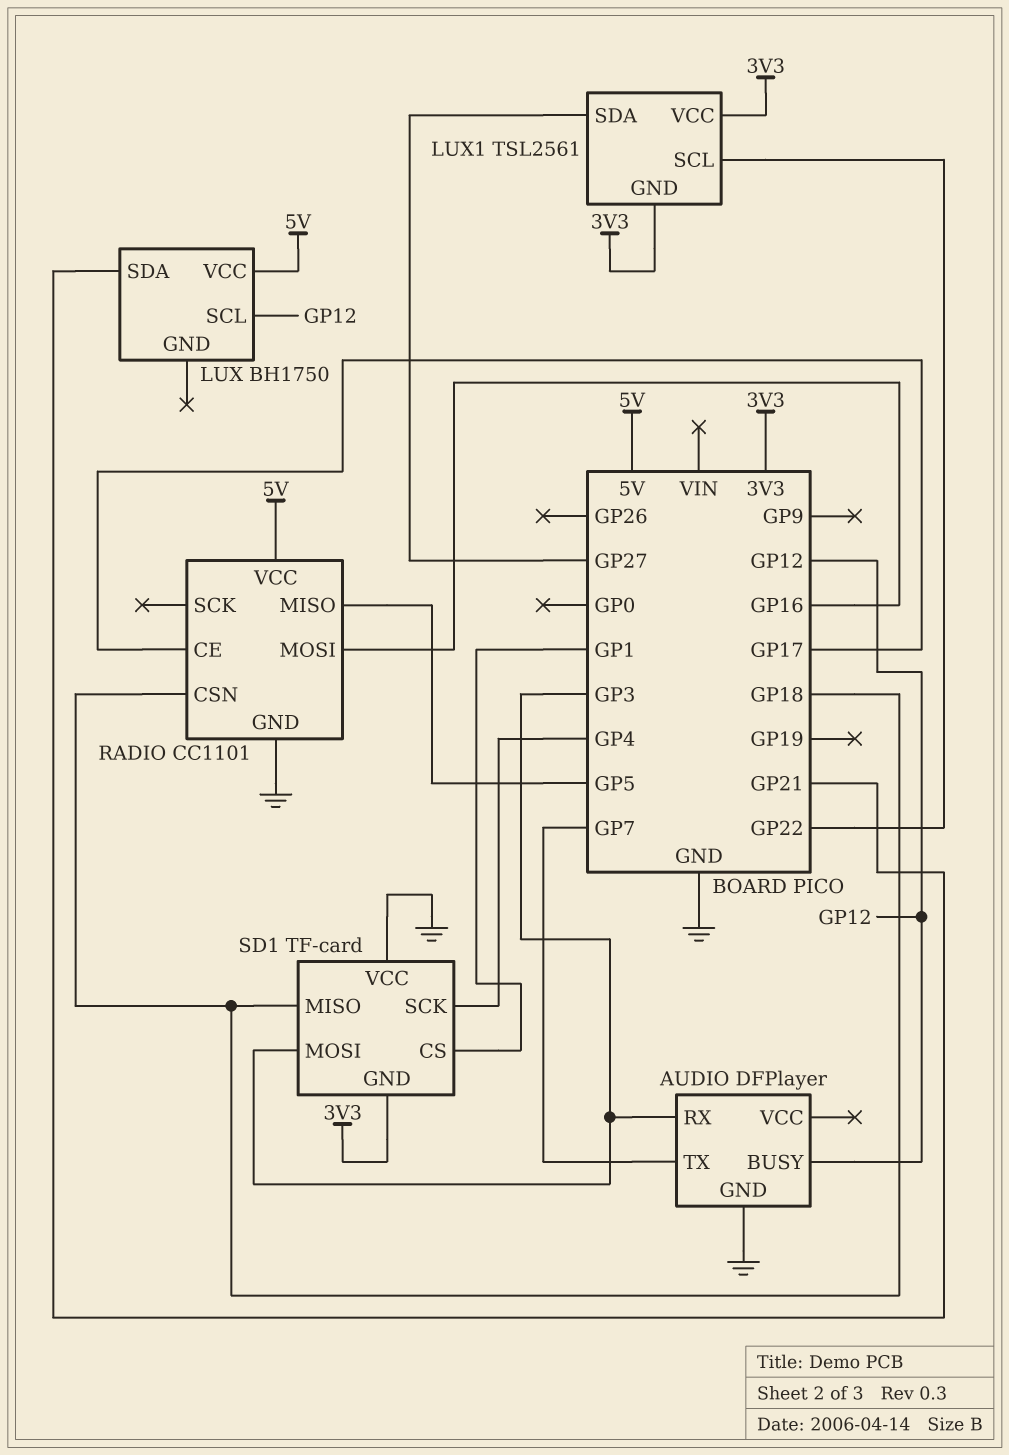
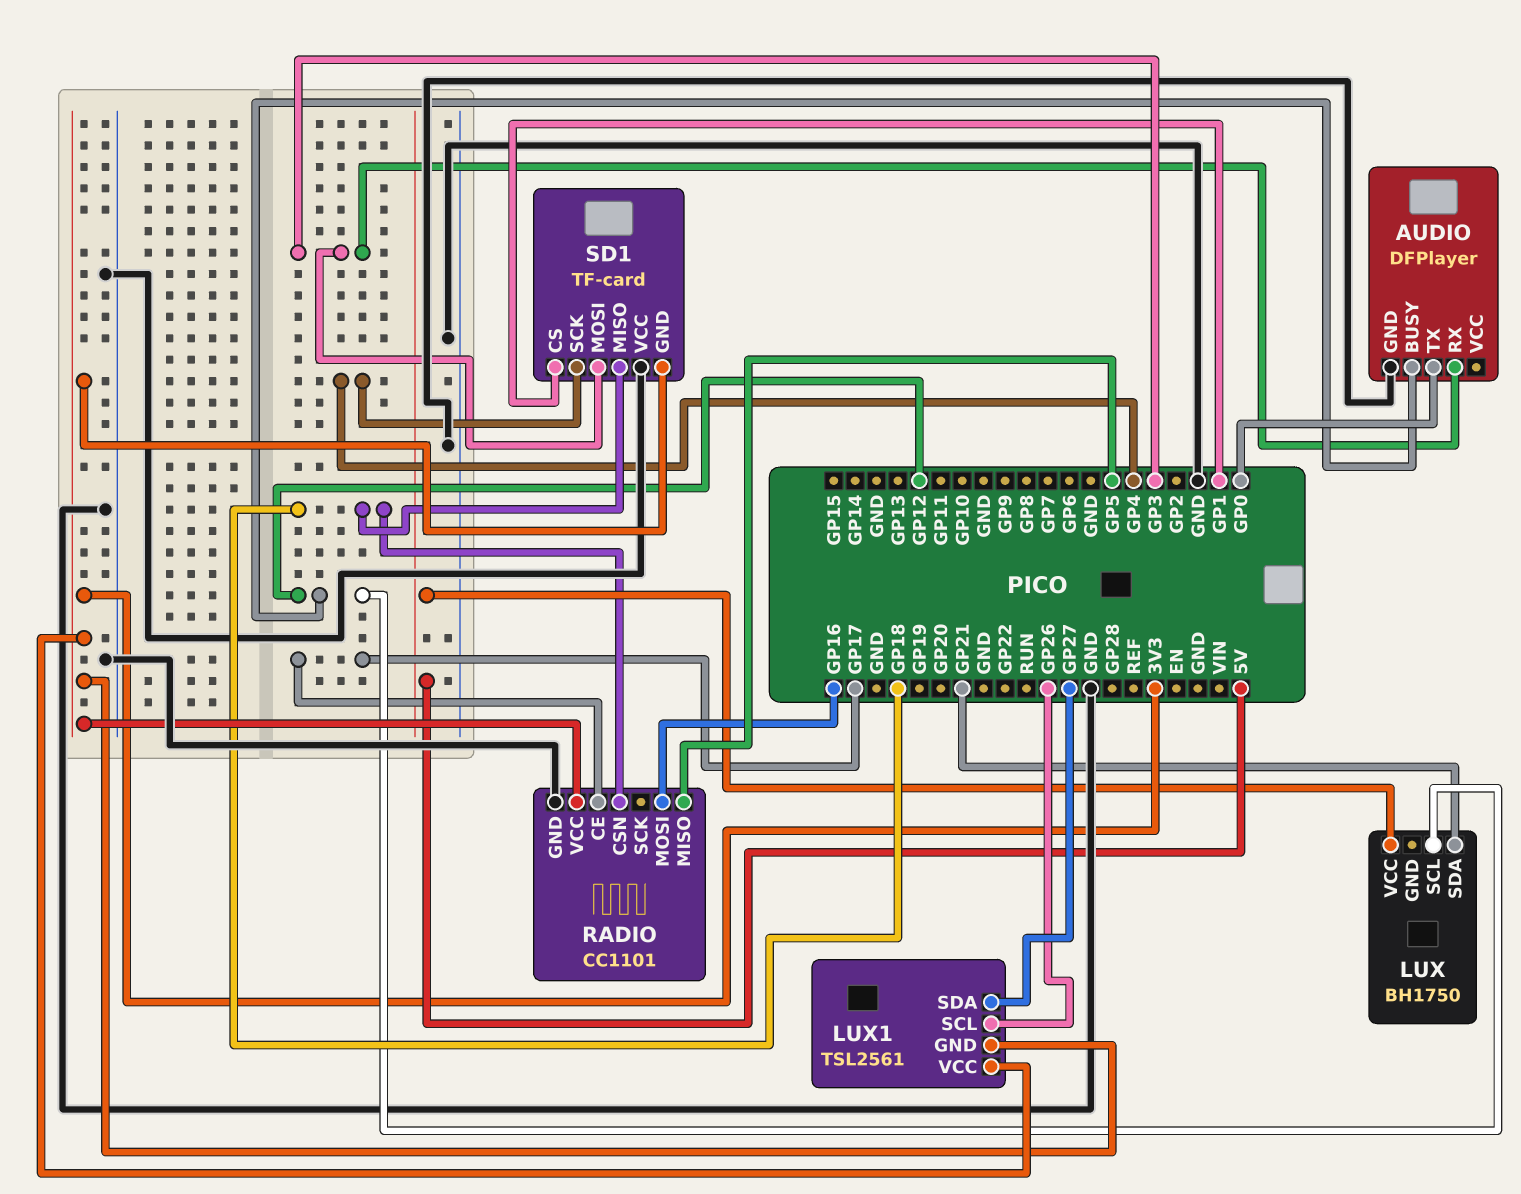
AUDIO pin TX: GP7 -> GP0
LUX1 pin SCL: GP22 -> GP26
RADIO pin VCC: 5V -> 3V3

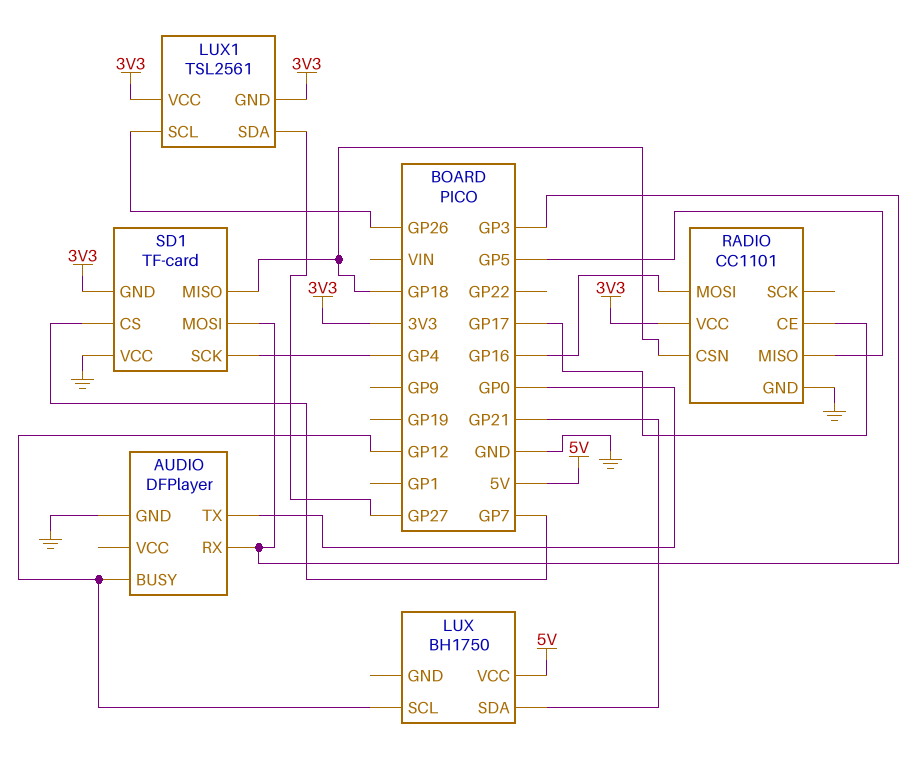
SD1 pin CS: GP1 -> GP7

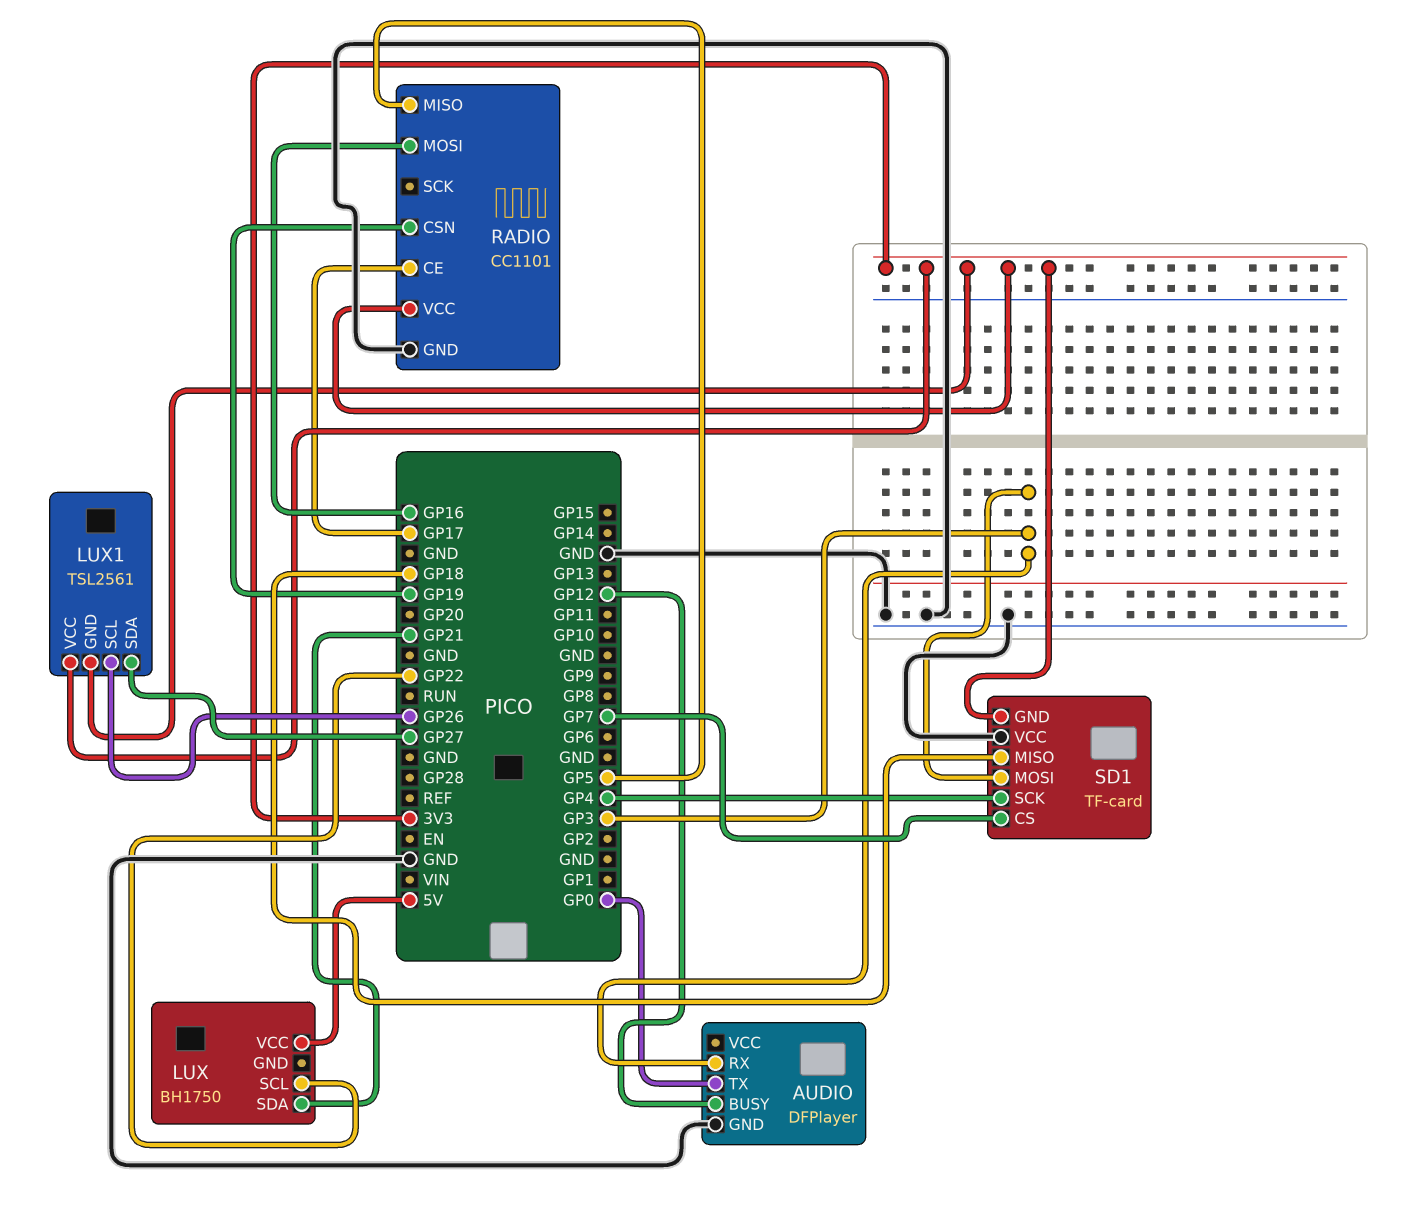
LUX pin SCL: GP12 -> GP22
RADIO pin CSN: GP18 -> GP19

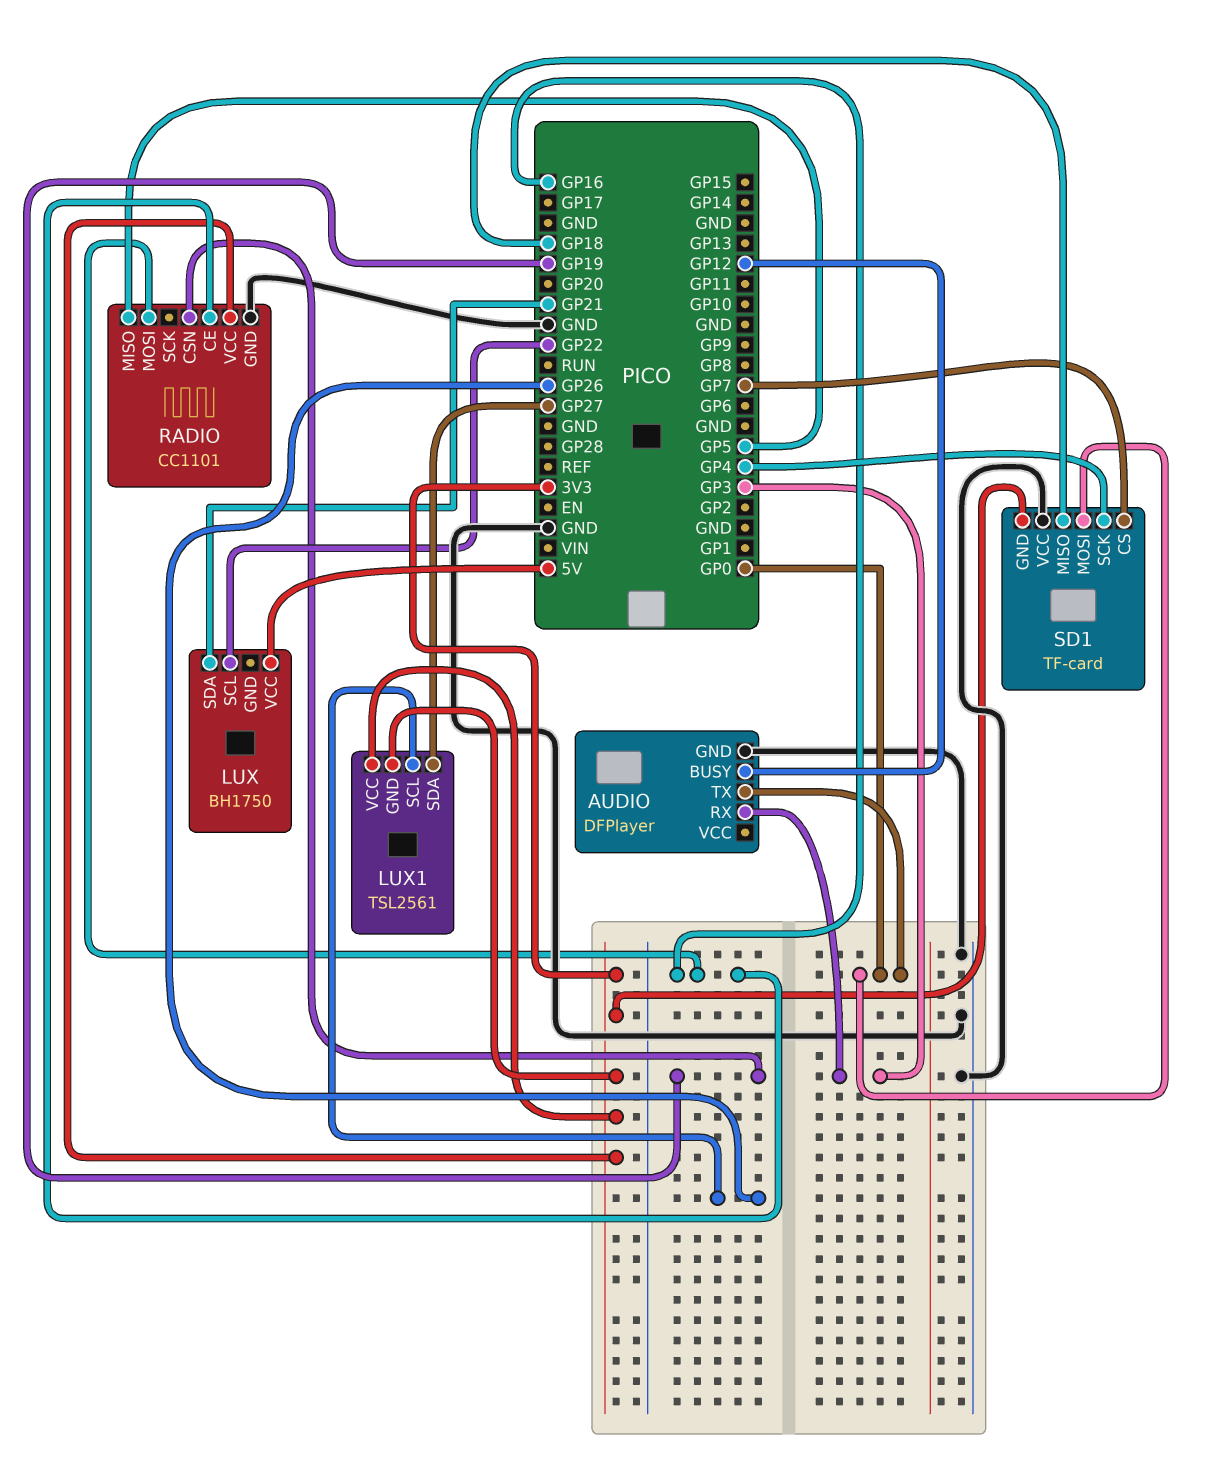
RADIO pin CE: GP17 -> GP16
SD1 pin MOSI: GP3 -> GP0

